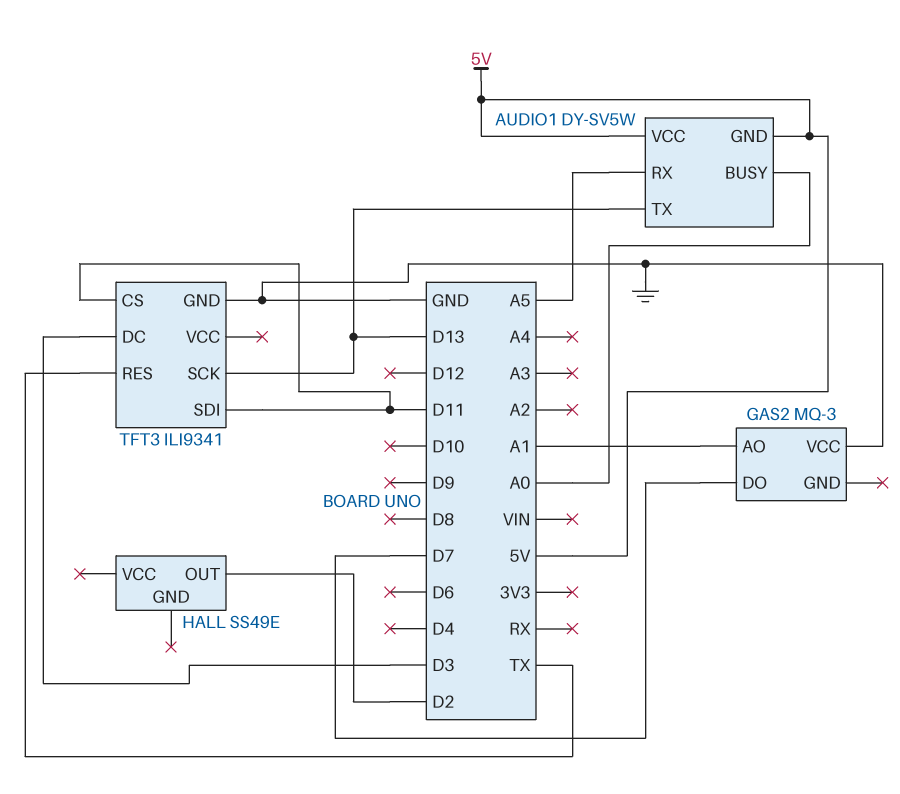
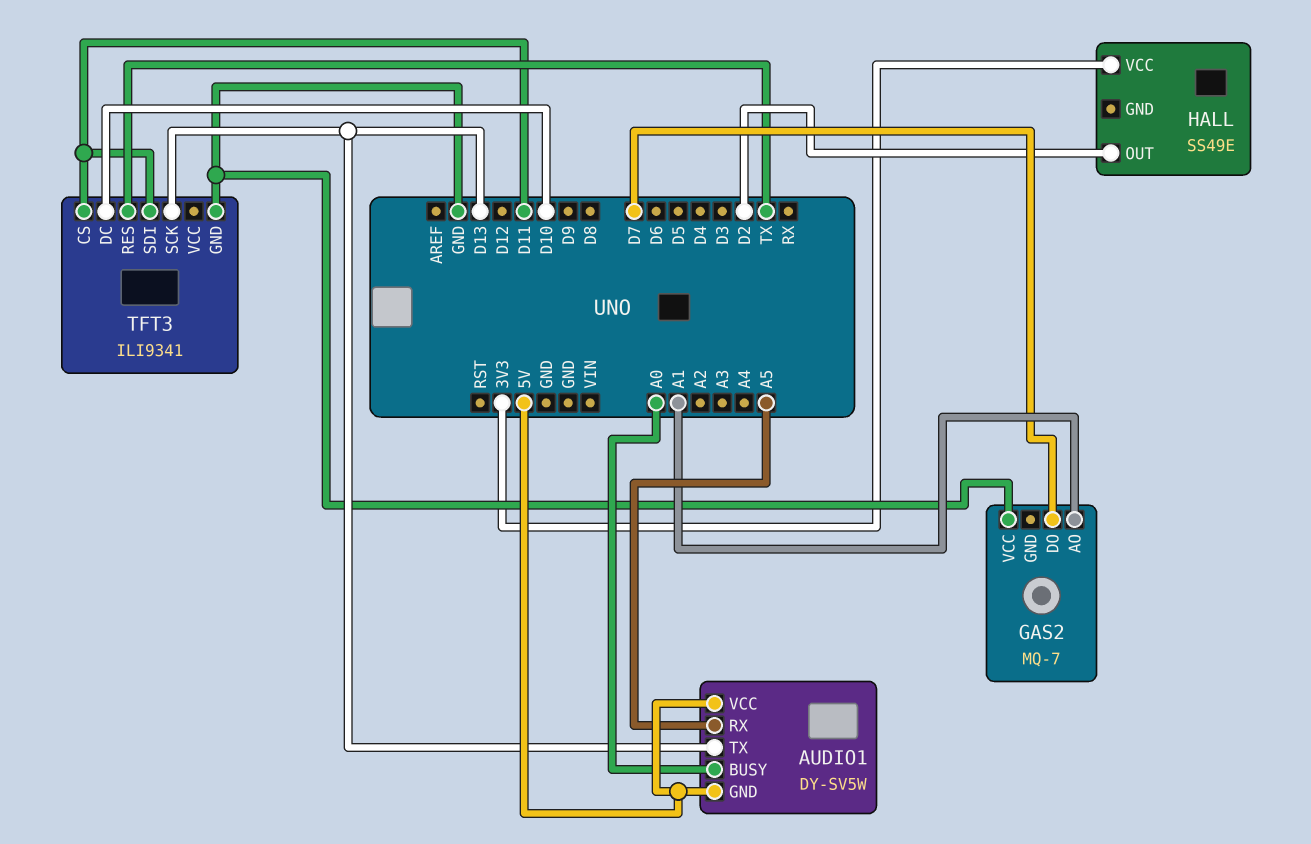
GAS2: MQ-3 -> MQ-7
HALL pin VCC: none -> 3V3
TFT3 pin DC: D3 -> D10

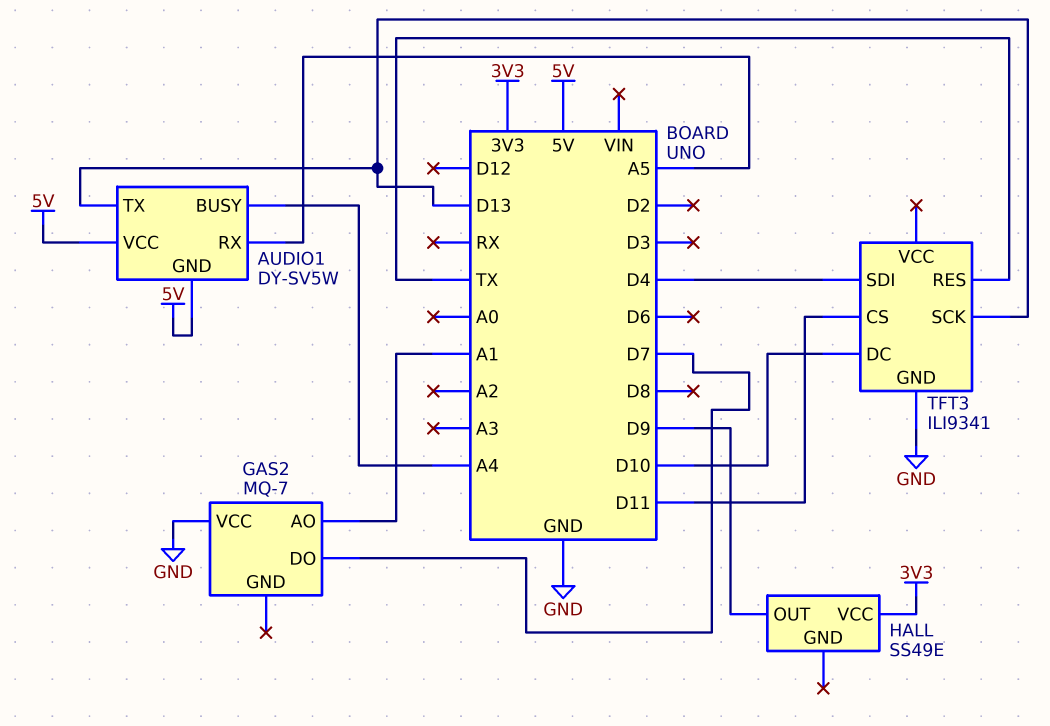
AUDIO1 pin BUSY: A0 -> A4
HALL pin OUT: D2 -> D9
TFT3 pin SDI: D11 -> D4

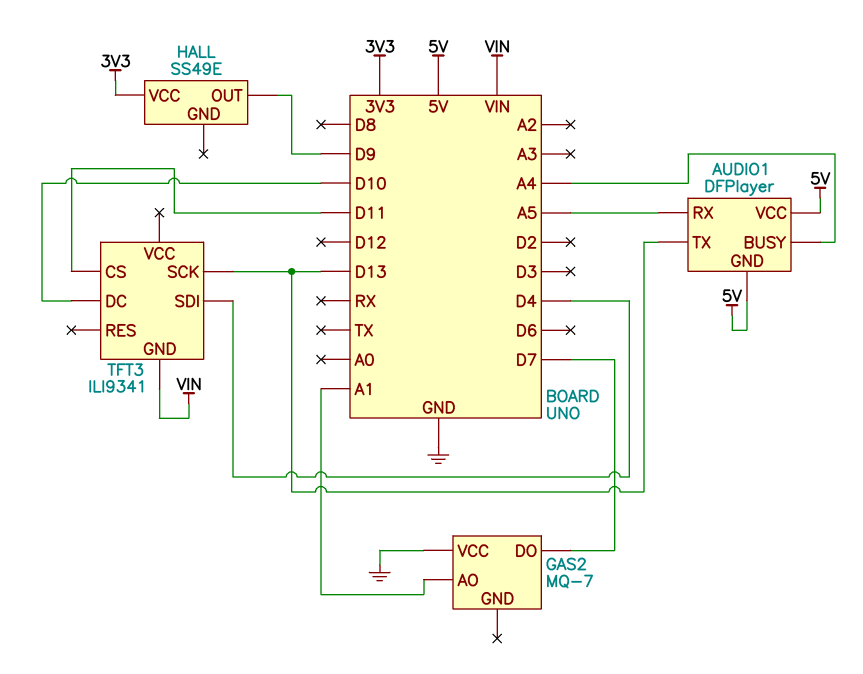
AUDIO1: DY-SV5W -> DFPlayer
TFT3 pin GND: GND -> VIN
TFT3 pin RES: TX -> none

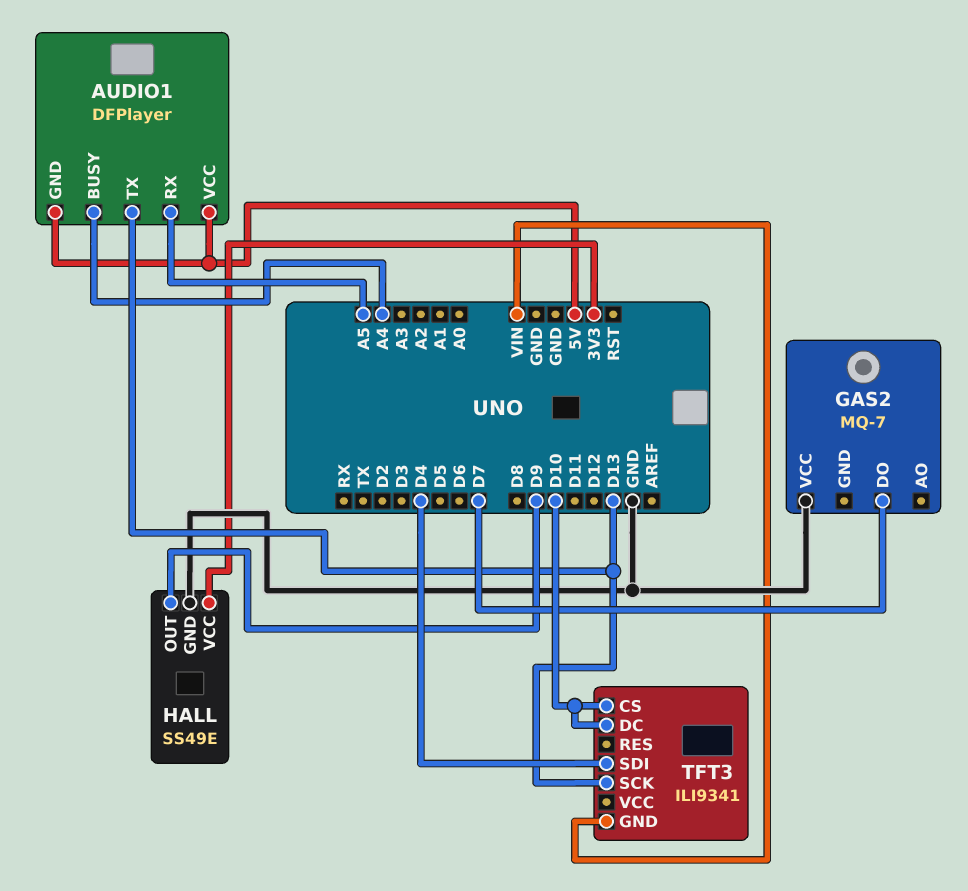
GAS2 pin AO: A1 -> none
HALL pin GND: none -> GND
TFT3 pin CS: D11 -> D10

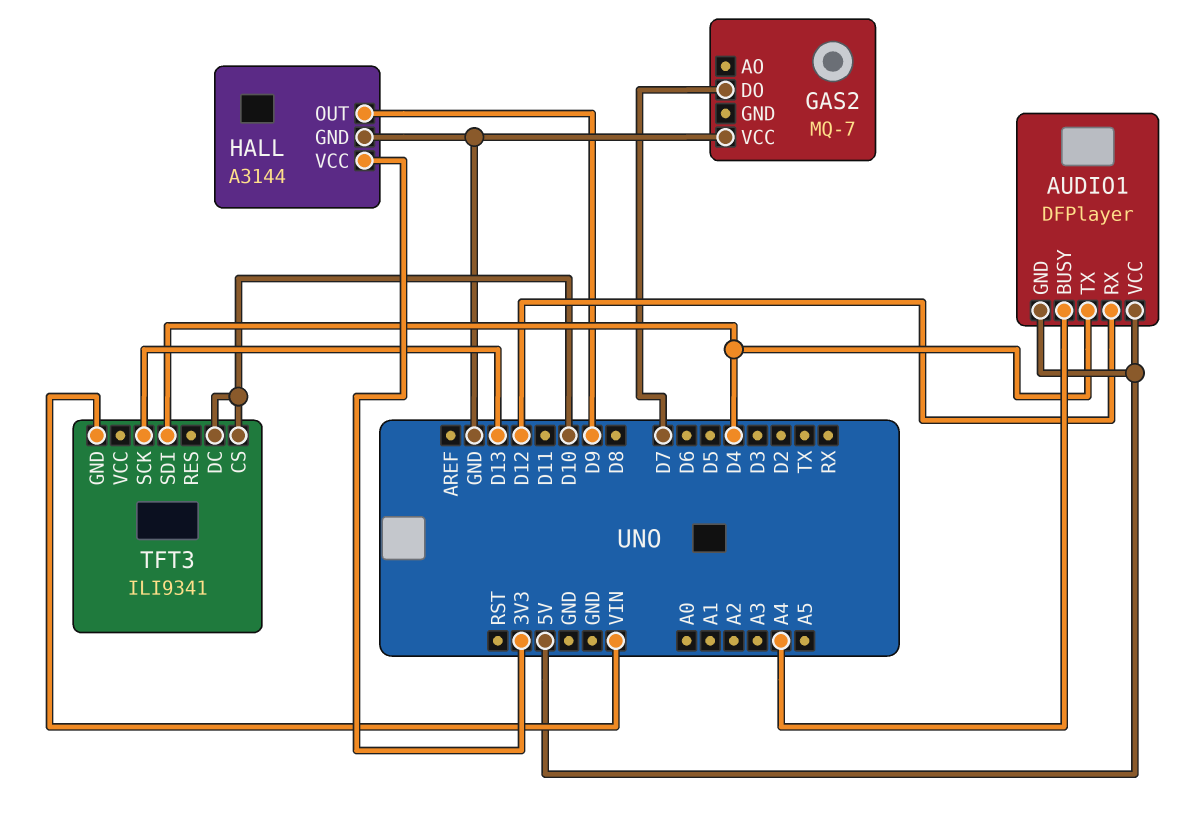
AUDIO1 pin RX: A5 -> D12
AUDIO1 pin TX: D13 -> D4
HALL: SS49E -> A3144

